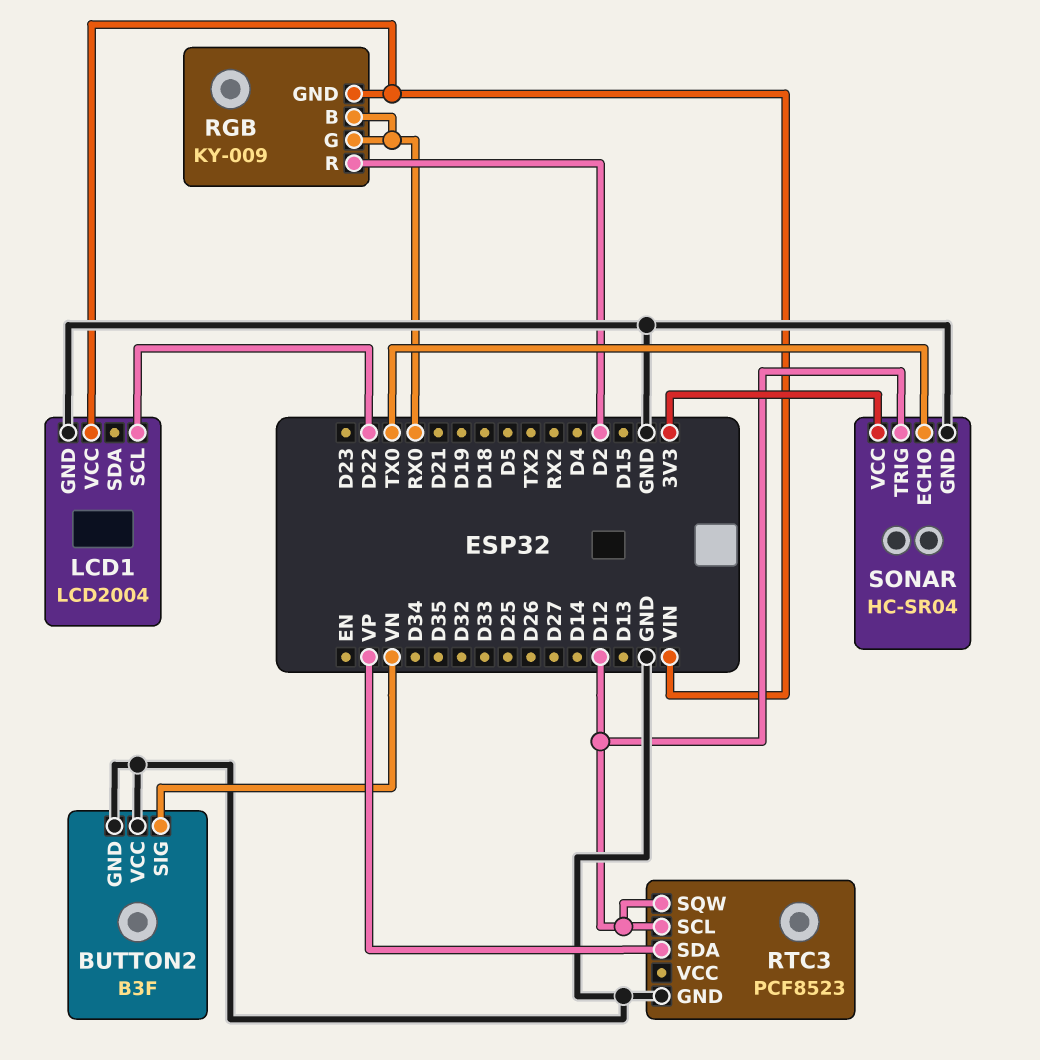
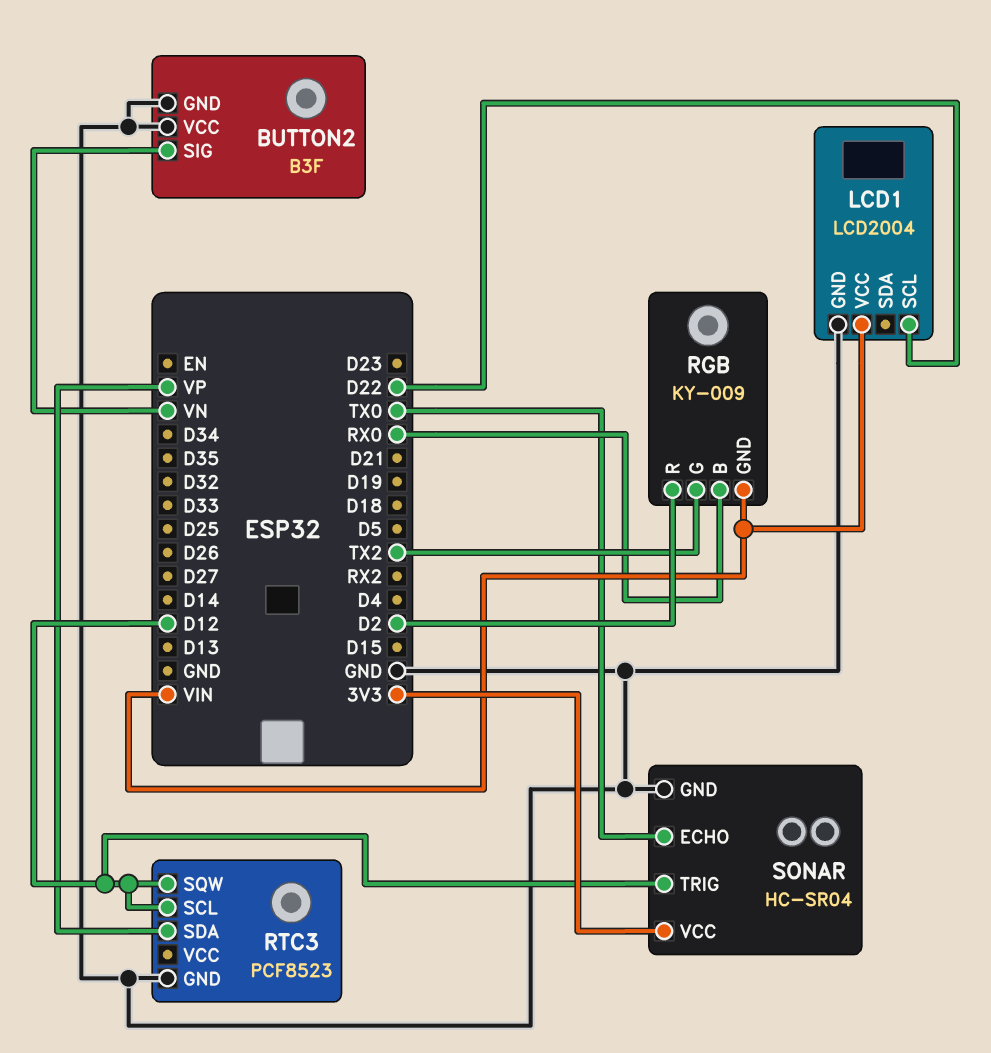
RGB pin G: RX0 -> TX2

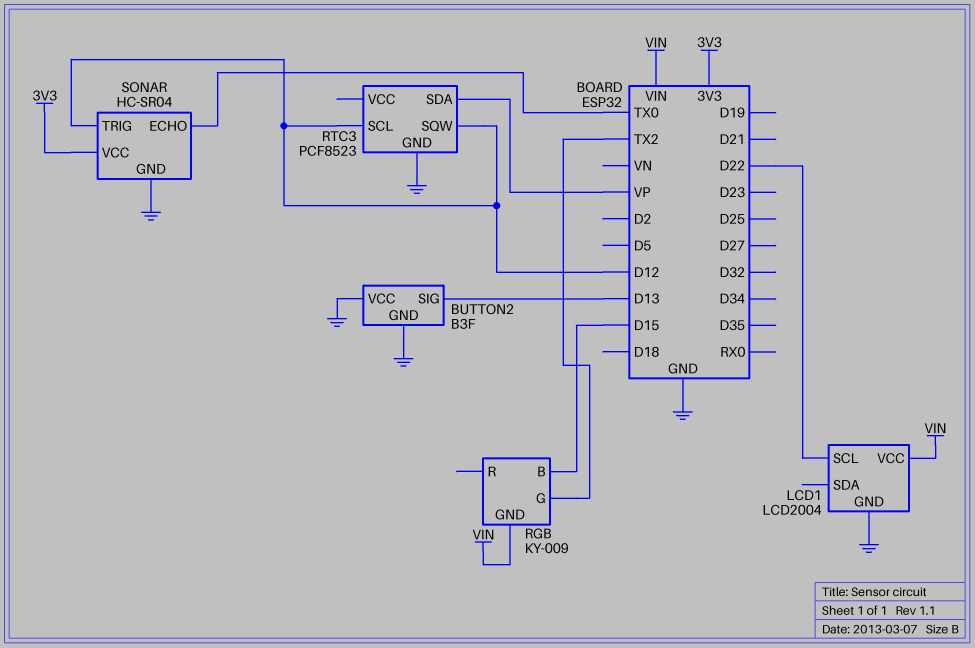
BUTTON2 pin SIG: VN -> D13
RGB pin B: RX0 -> D15
RGB pin R: D2 -> none

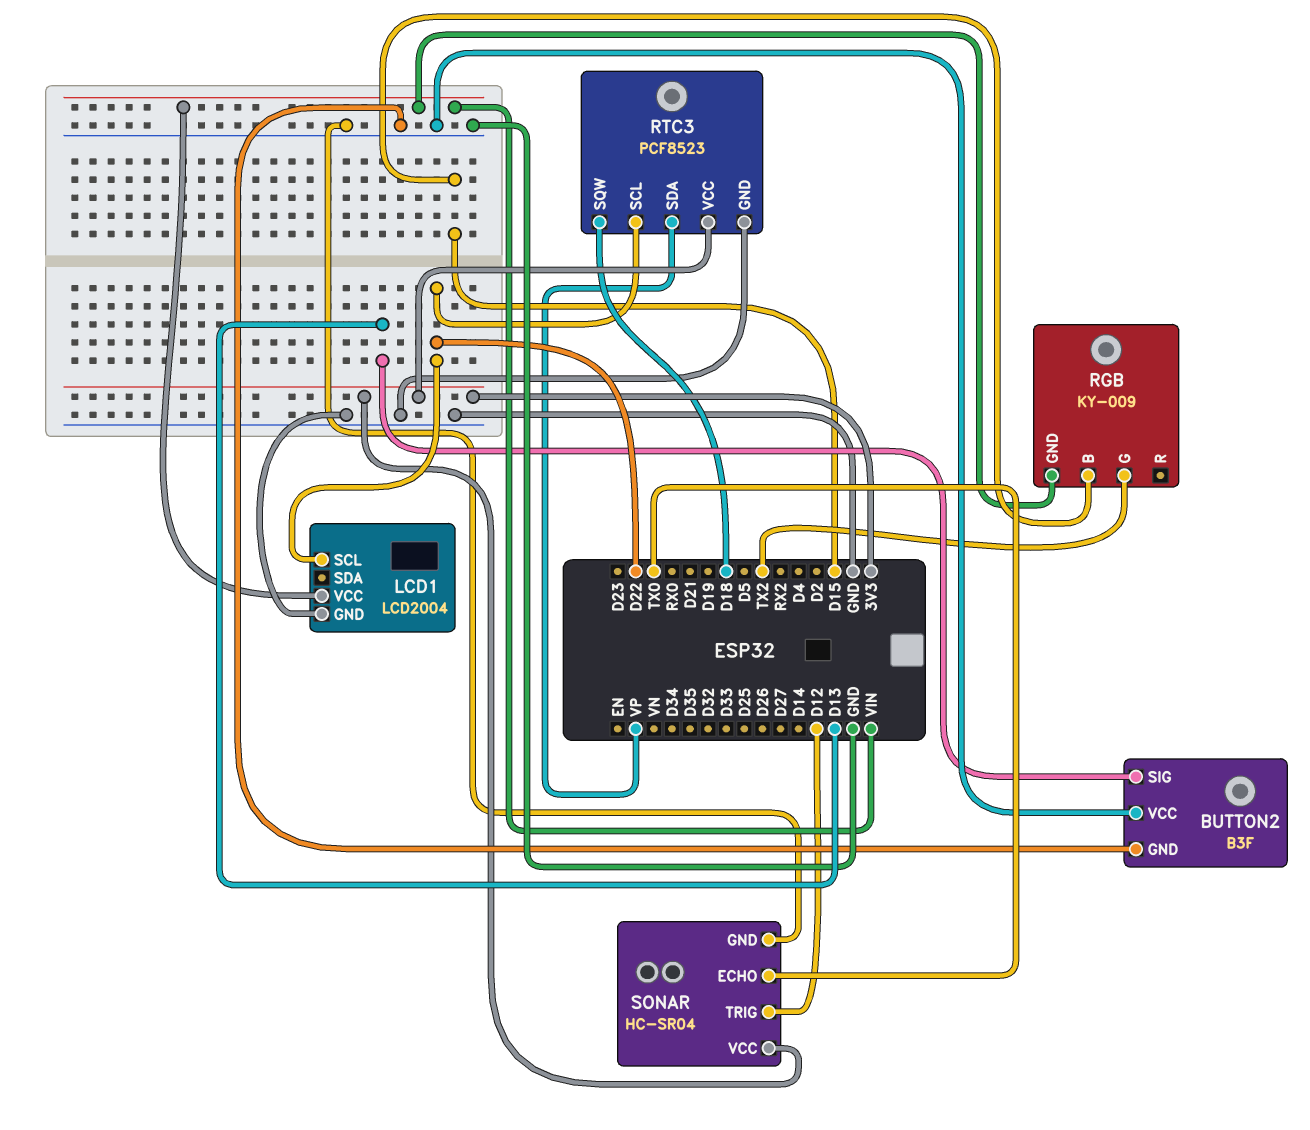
RTC3 pin SCL: D12 -> D22
RTC3 pin SQW: D12 -> D18
RTC3 pin VCC: none -> 3V3

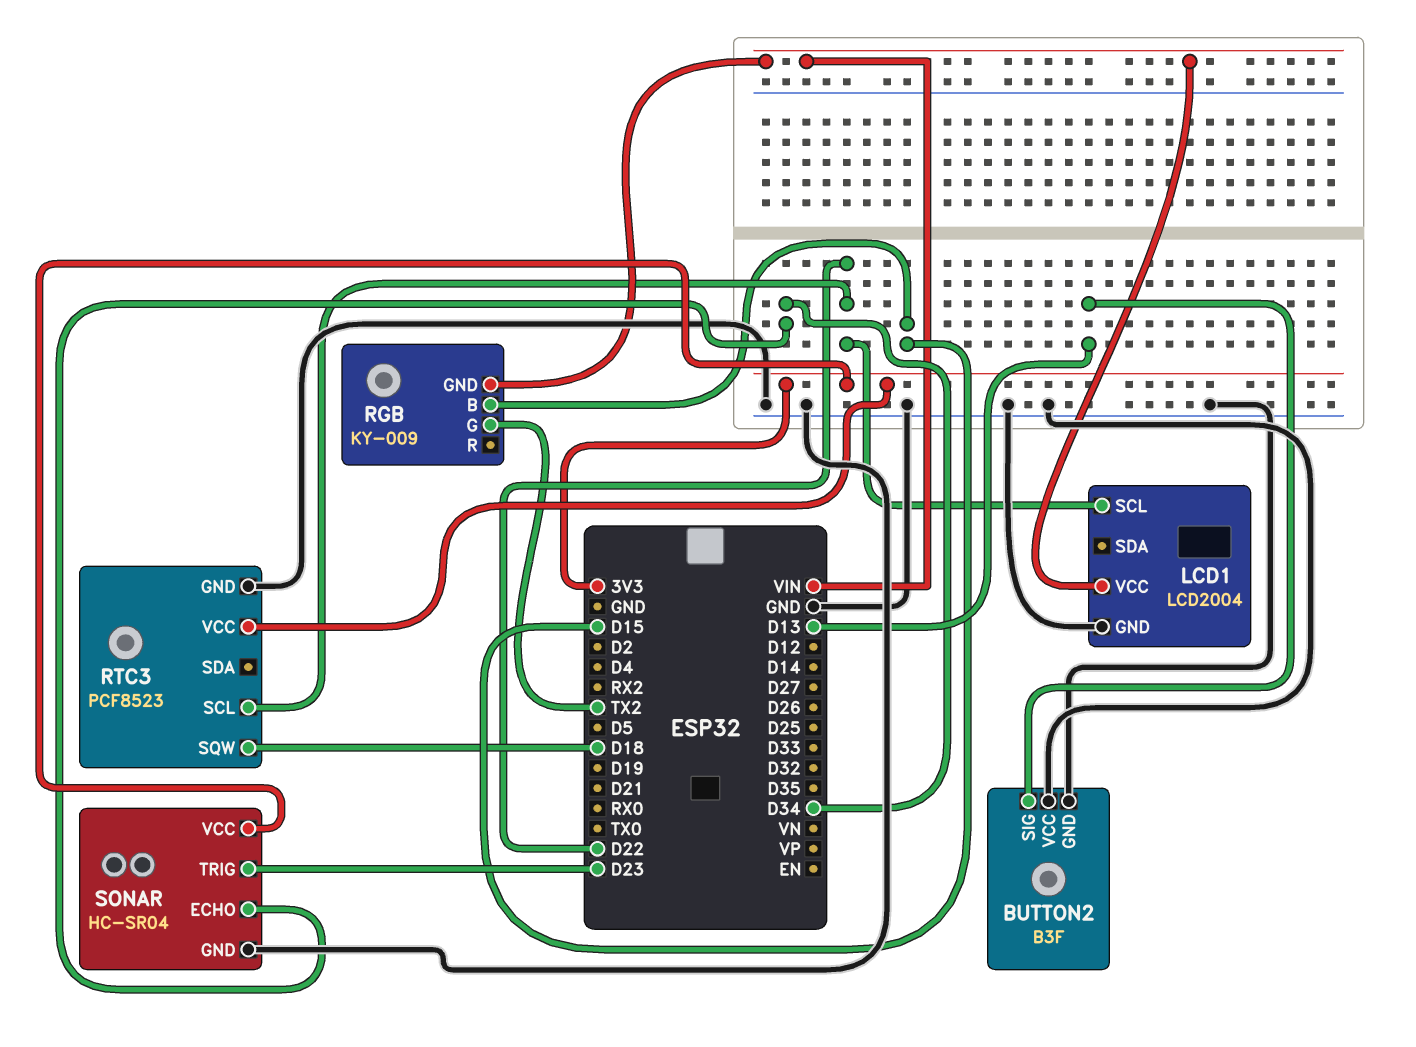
RTC3 pin SDA: VP -> none
SONAR pin ECHO: TX0 -> D34
SONAR pin TRIG: D12 -> D23

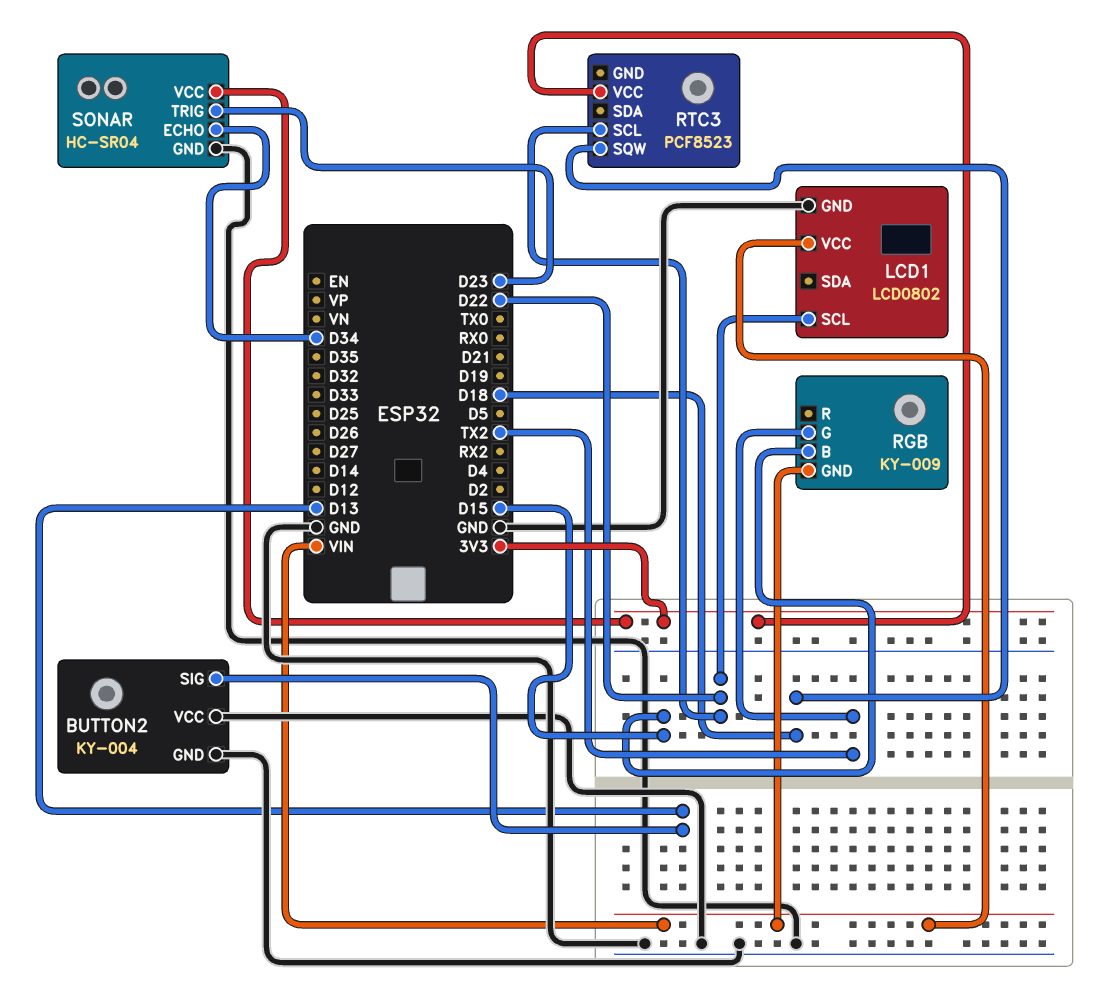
BUTTON2: B3F -> KY-004
LCD1: LCD2004 -> LCD0802
RTC3 pin GND: GND -> none

